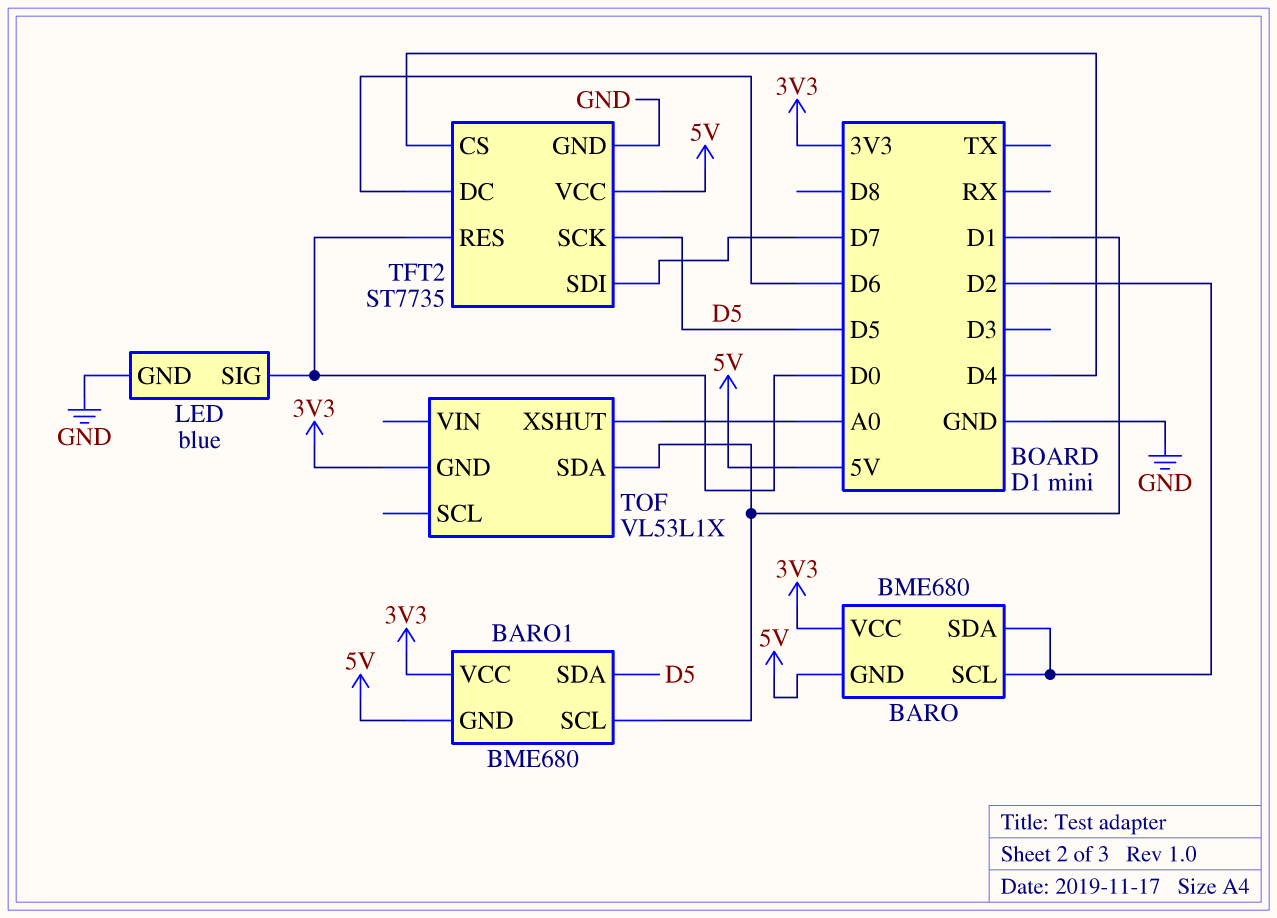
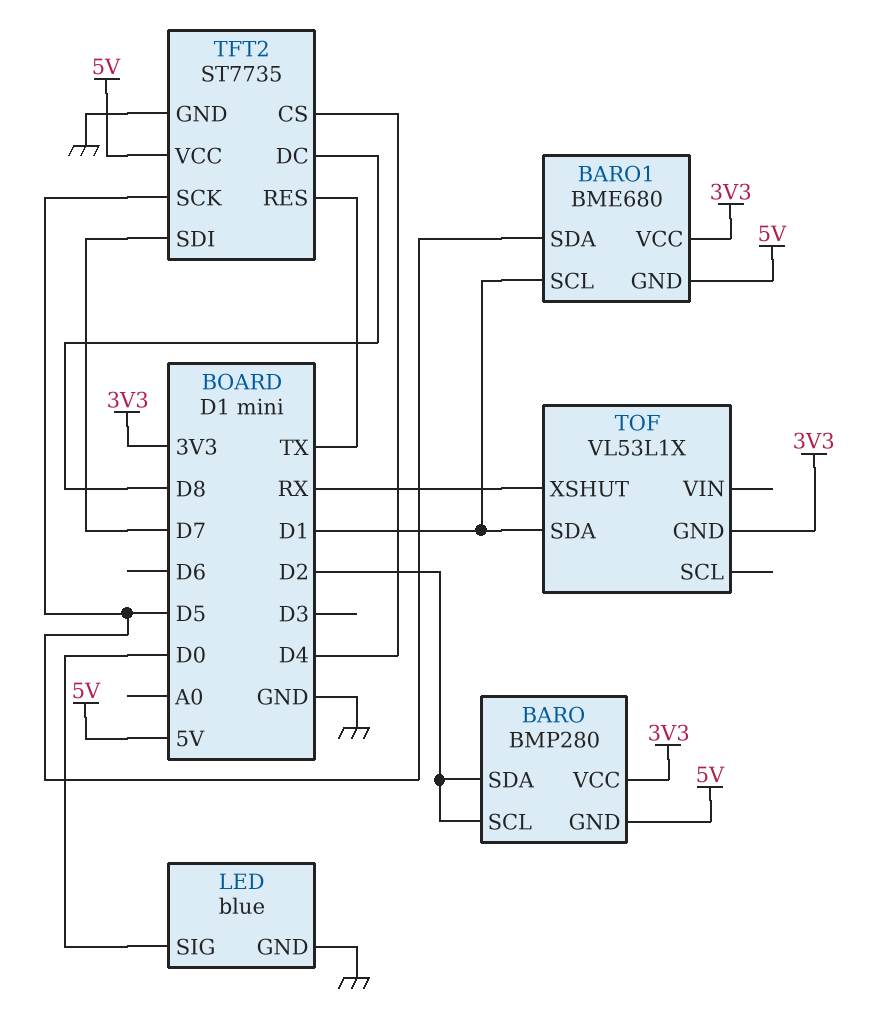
BARO: BME680 -> BMP280
TFT2 pin DC: D6 -> D8
TFT2 pin RES: D0 -> TX
TOF pin XSHUT: A0 -> RX

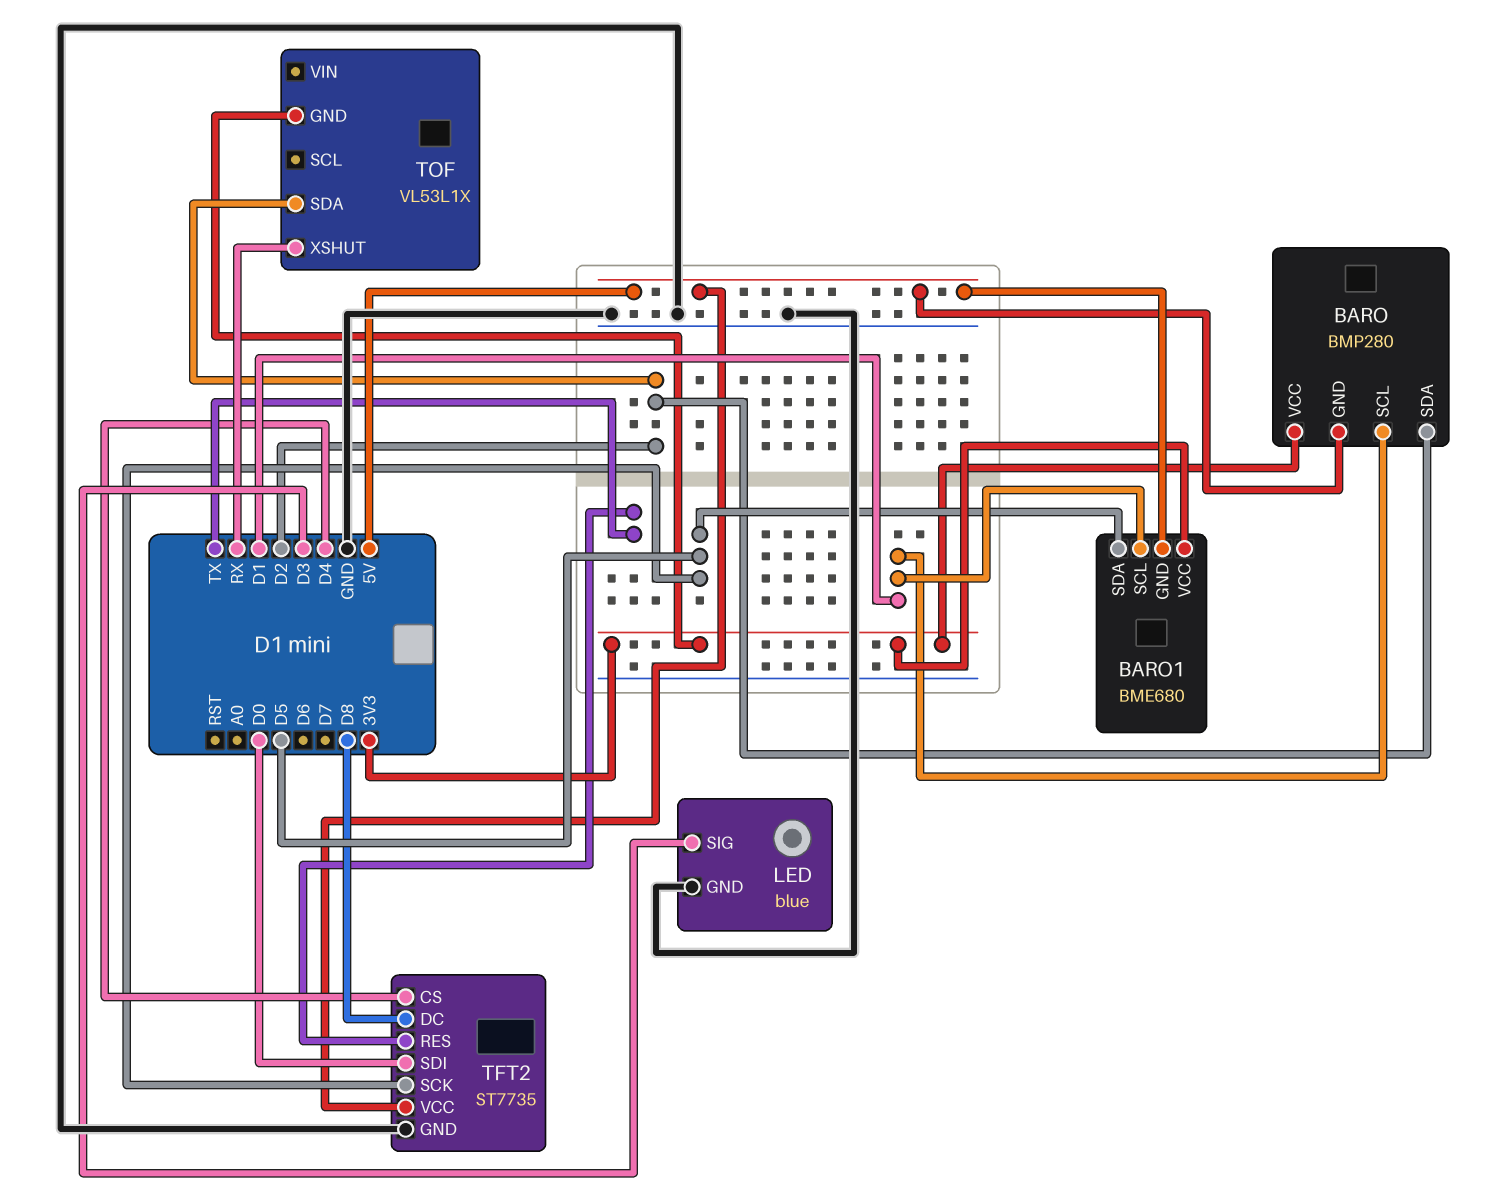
BARO pin SCL: D2 -> D1
LED pin SIG: D0 -> D3
TFT2 pin SDI: D7 -> D0
TOF pin SDA: D1 -> D2

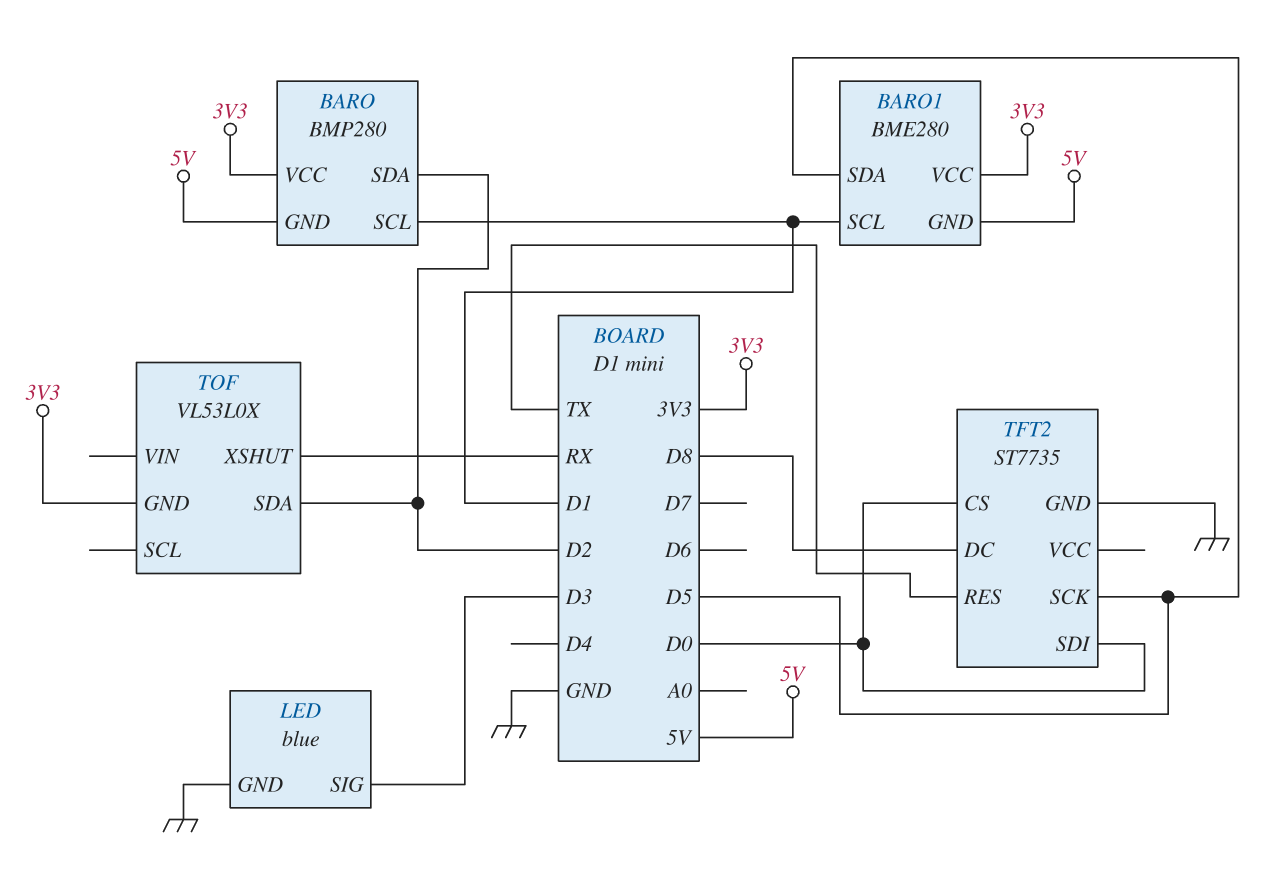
BARO1: BME680 -> BME280
TFT2 pin CS: D4 -> D0
TFT2 pin VCC: 5V -> none
TOF: VL53L1X -> VL53L0X

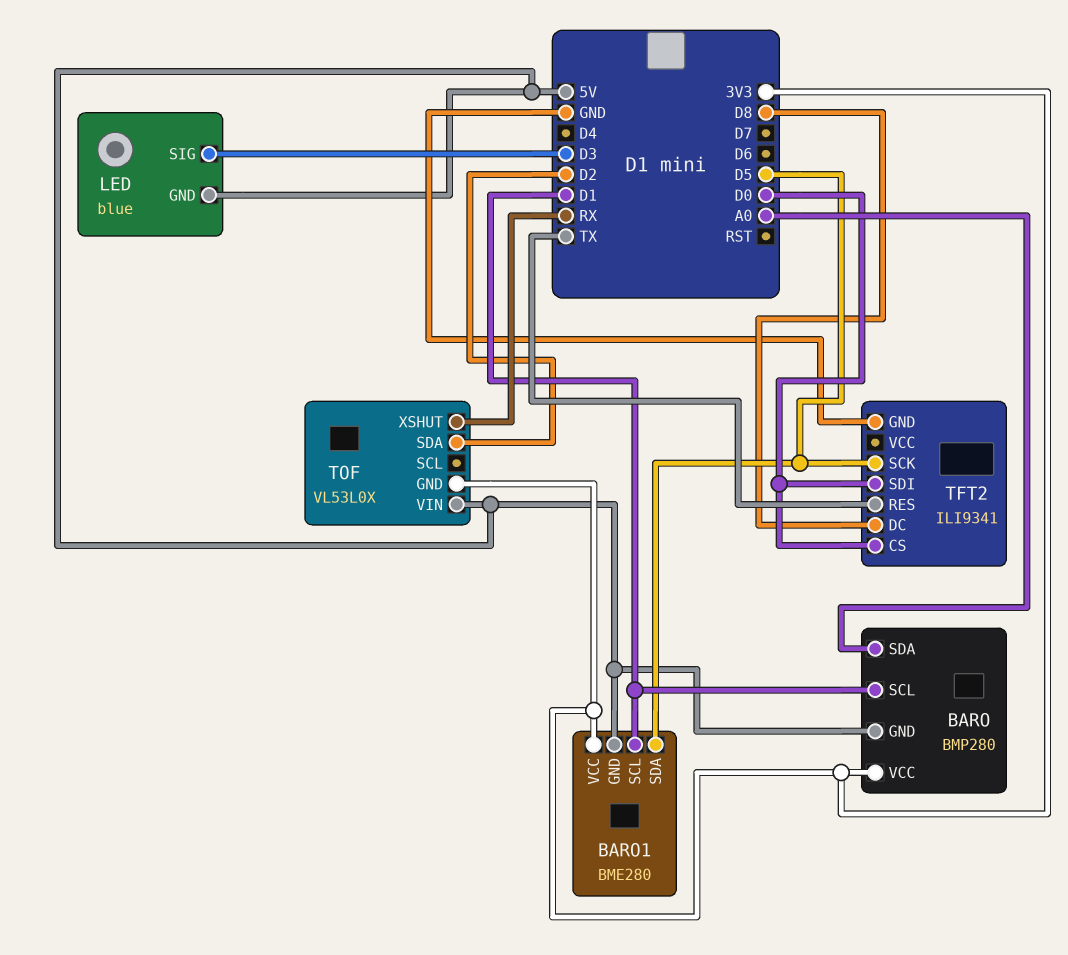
BARO pin SDA: D2 -> A0
LED pin GND: GND -> 5V
TFT2: ST7735 -> ILI9341
TOF pin VIN: none -> 5V

